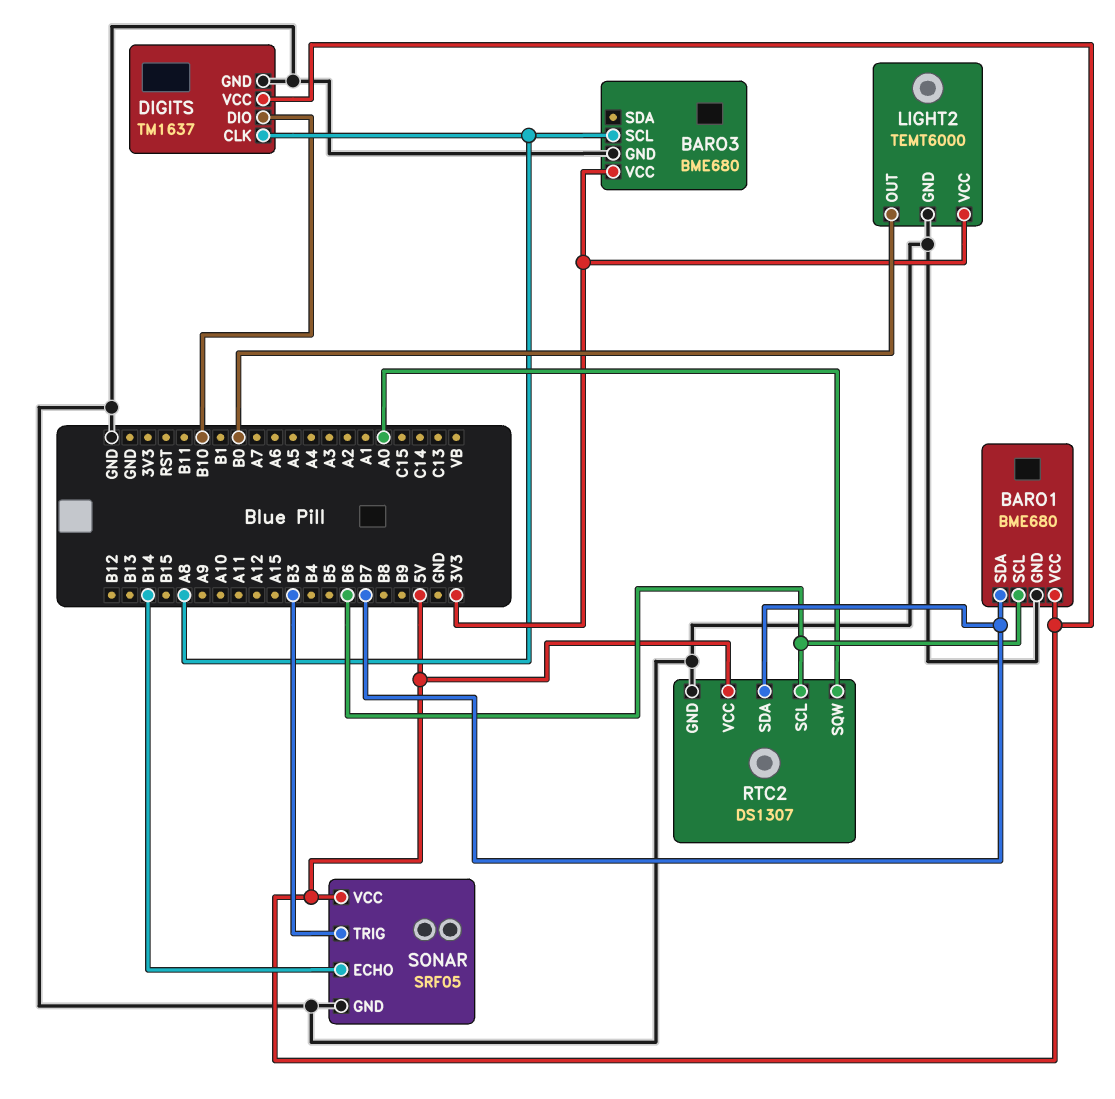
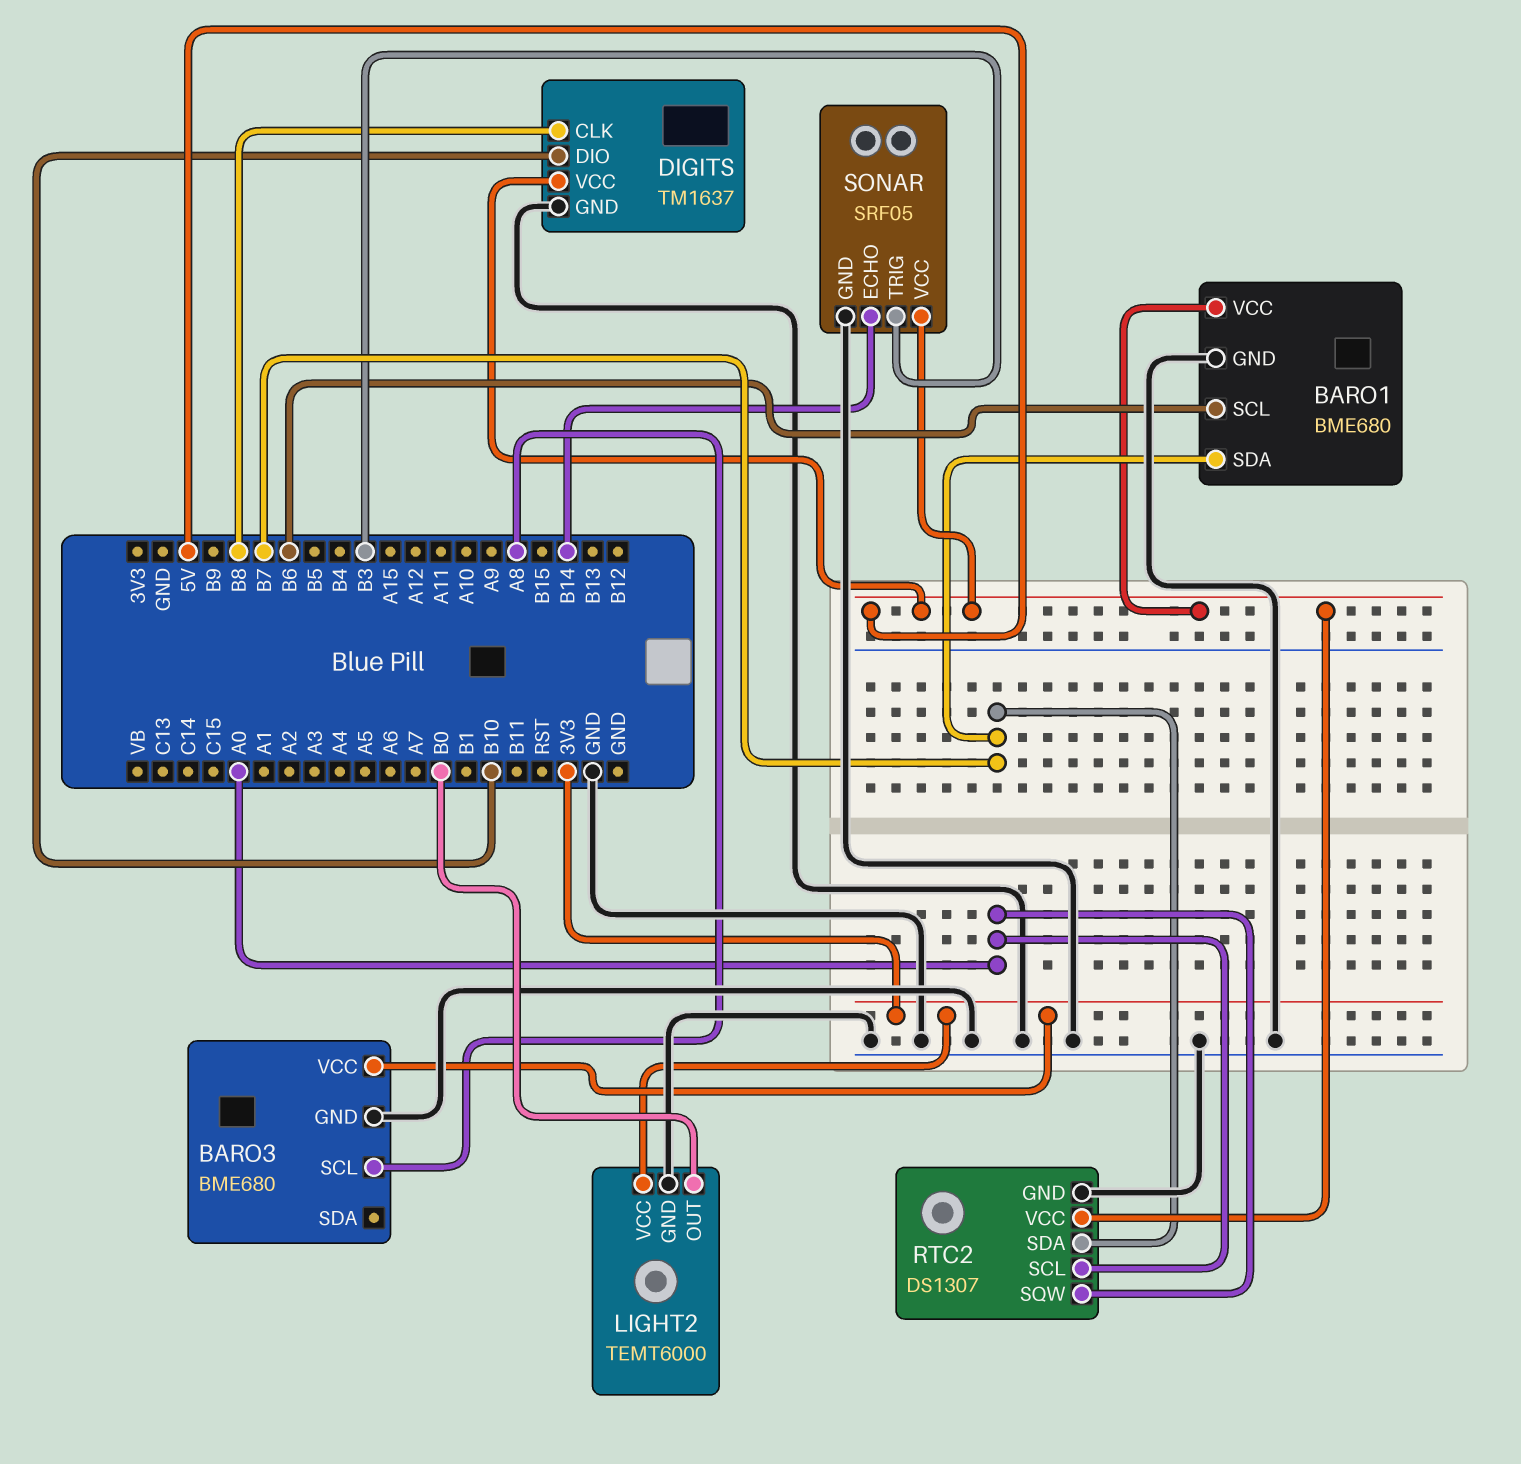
DIGITS pin CLK: A8 -> B8
RTC2 pin SCL: B6 -> A0

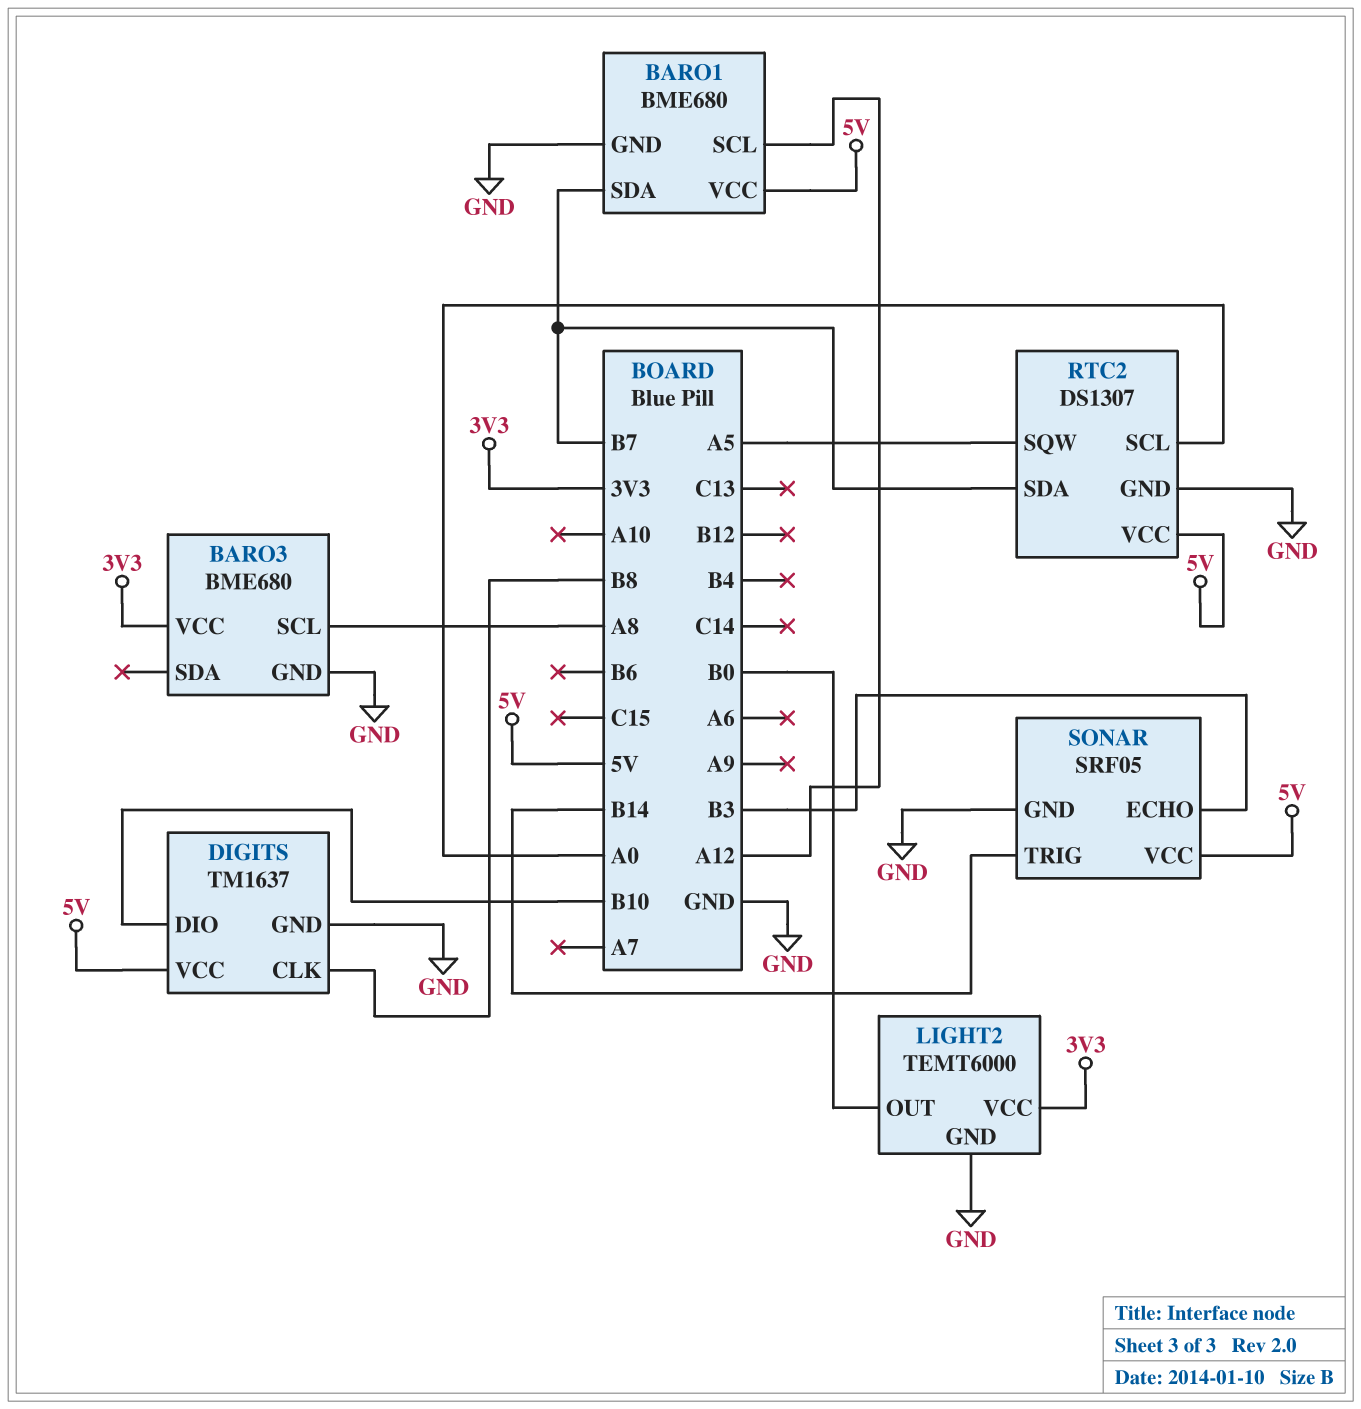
BARO1 pin SCL: B6 -> A12
RTC2 pin SQW: A0 -> A5
SONAR pin ECHO: B14 -> B3
SONAR pin TRIG: B3 -> B14

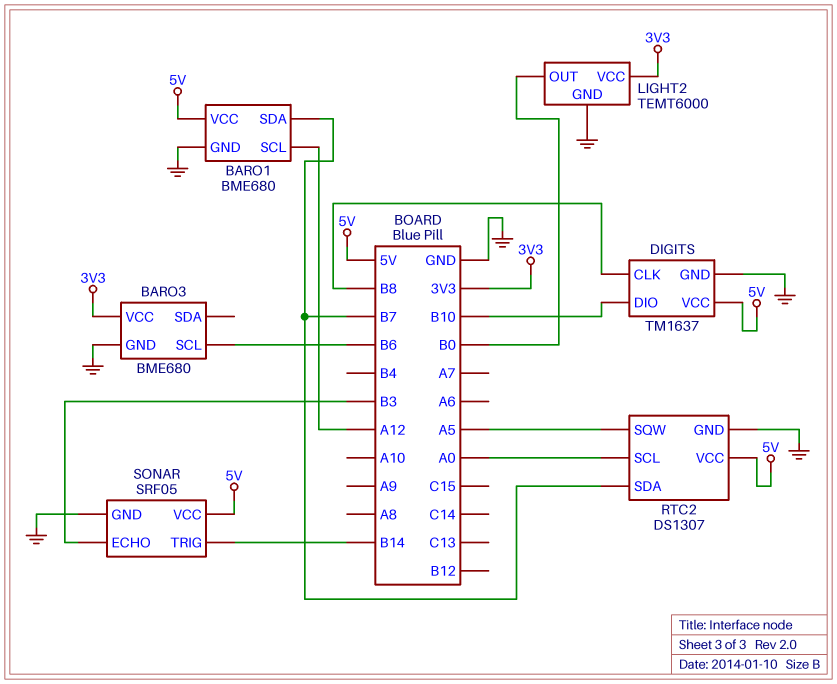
BARO3 pin SCL: A8 -> B6

